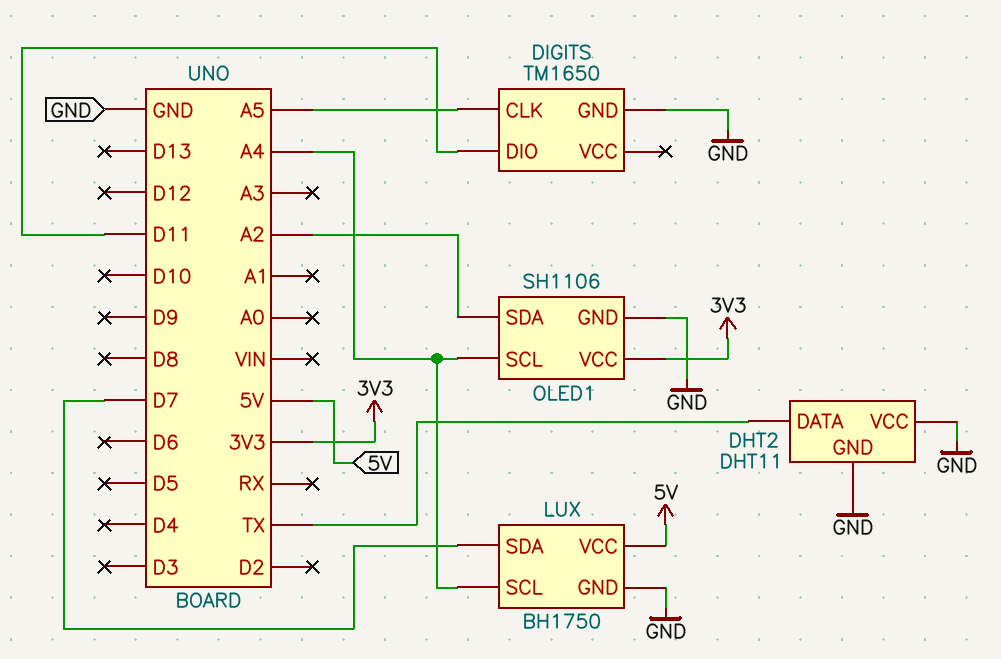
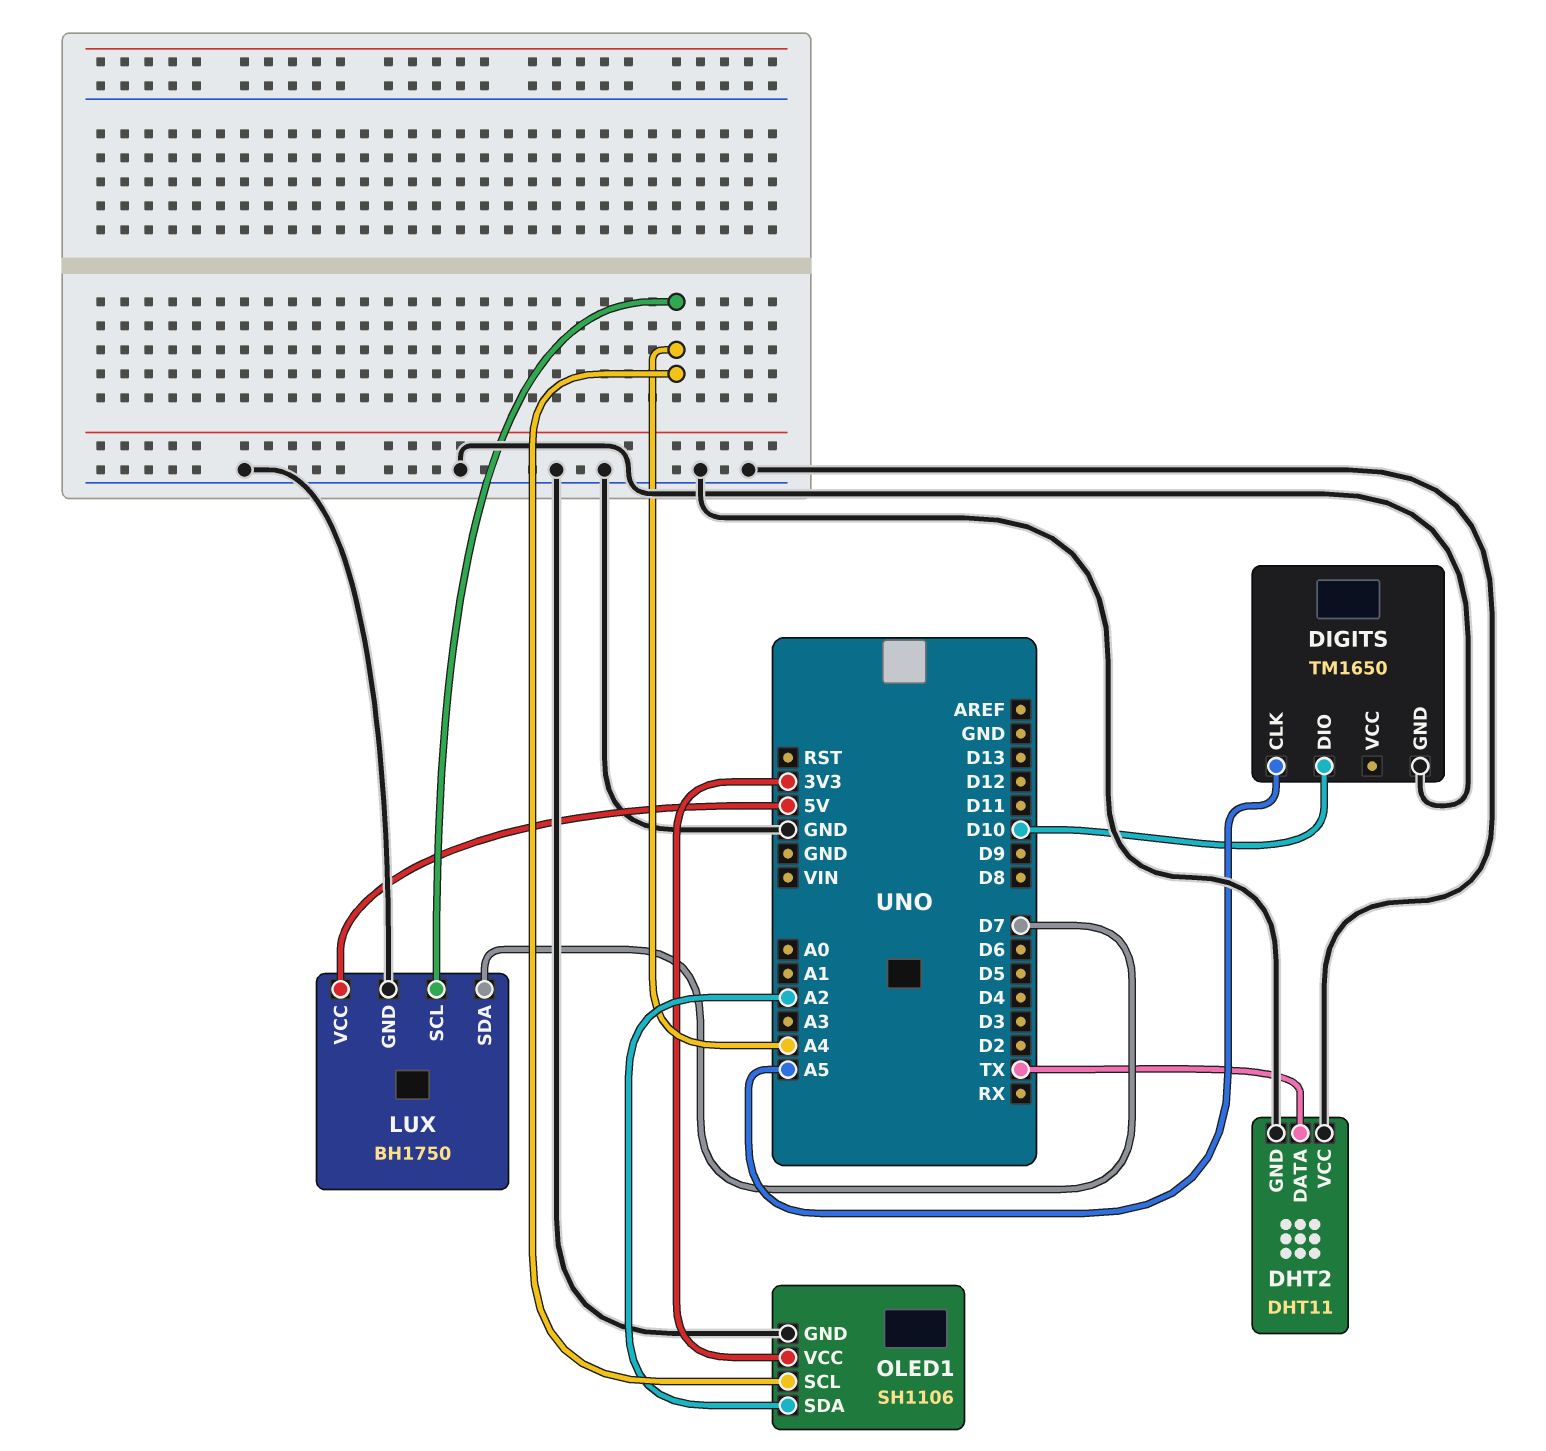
DIGITS pin DIO: D11 -> D10

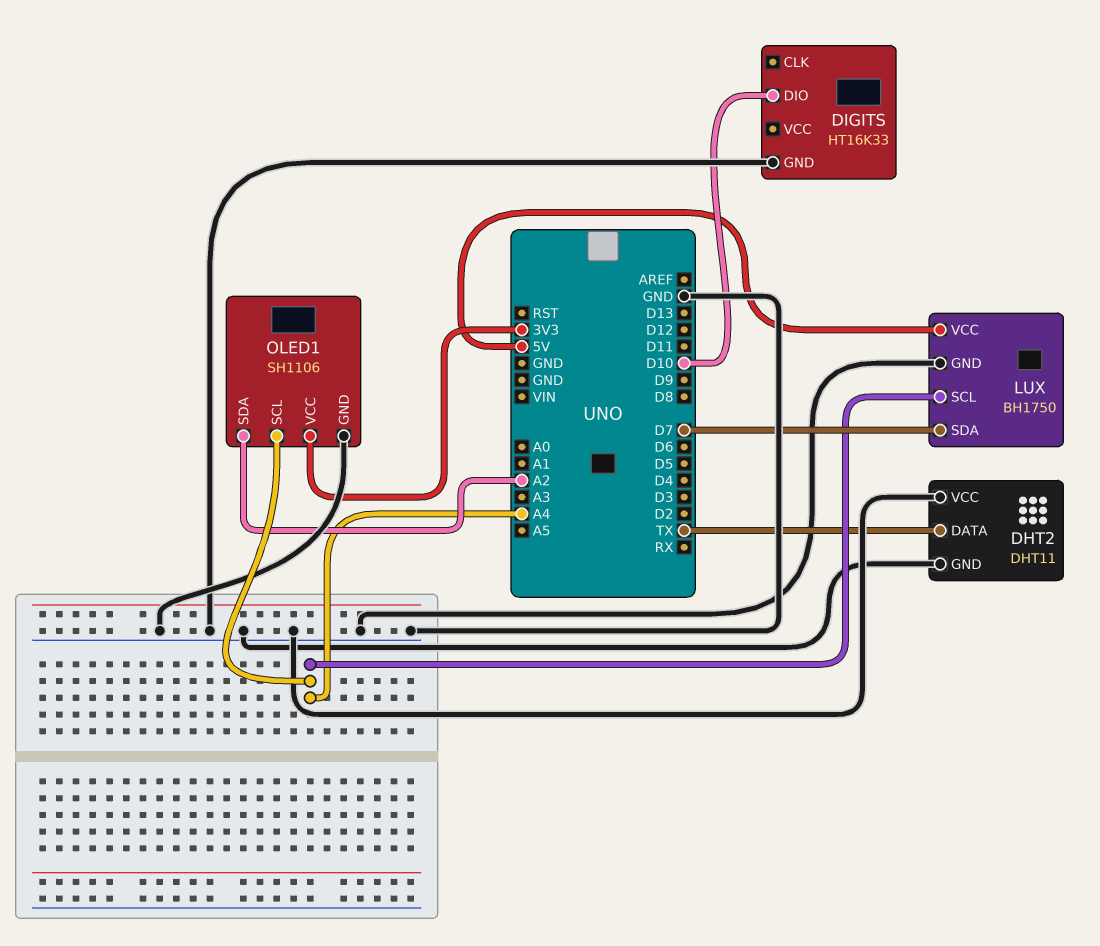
DIGITS: TM1650 -> HT16K33
DIGITS pin CLK: A5 -> none

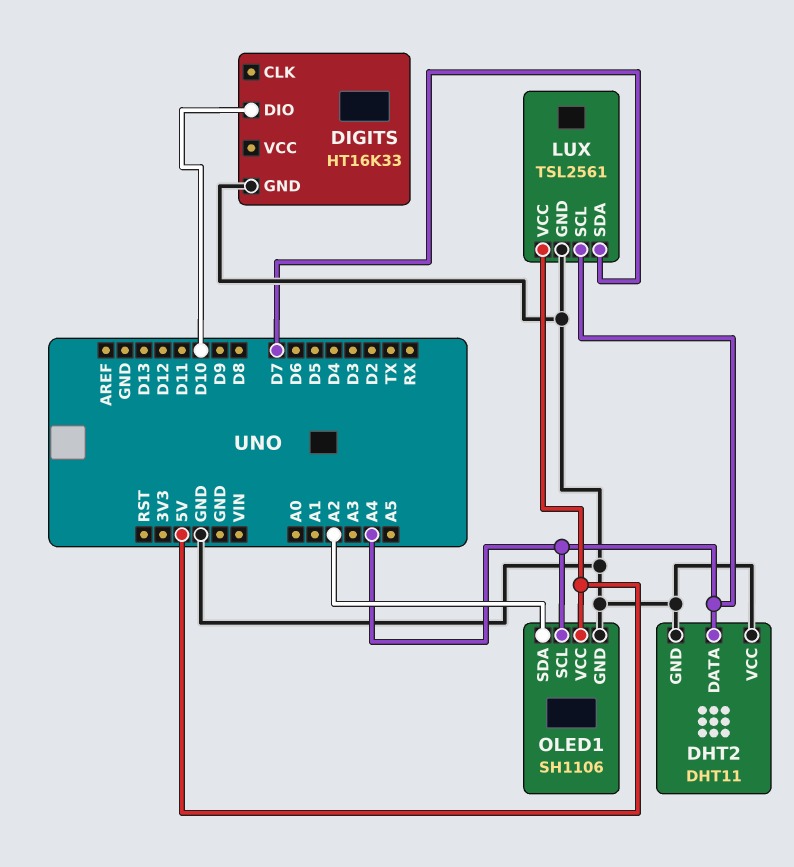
DHT2 pin DATA: TX -> A4
LUX: BH1750 -> TSL2561
OLED1 pin VCC: 3V3 -> 5V

